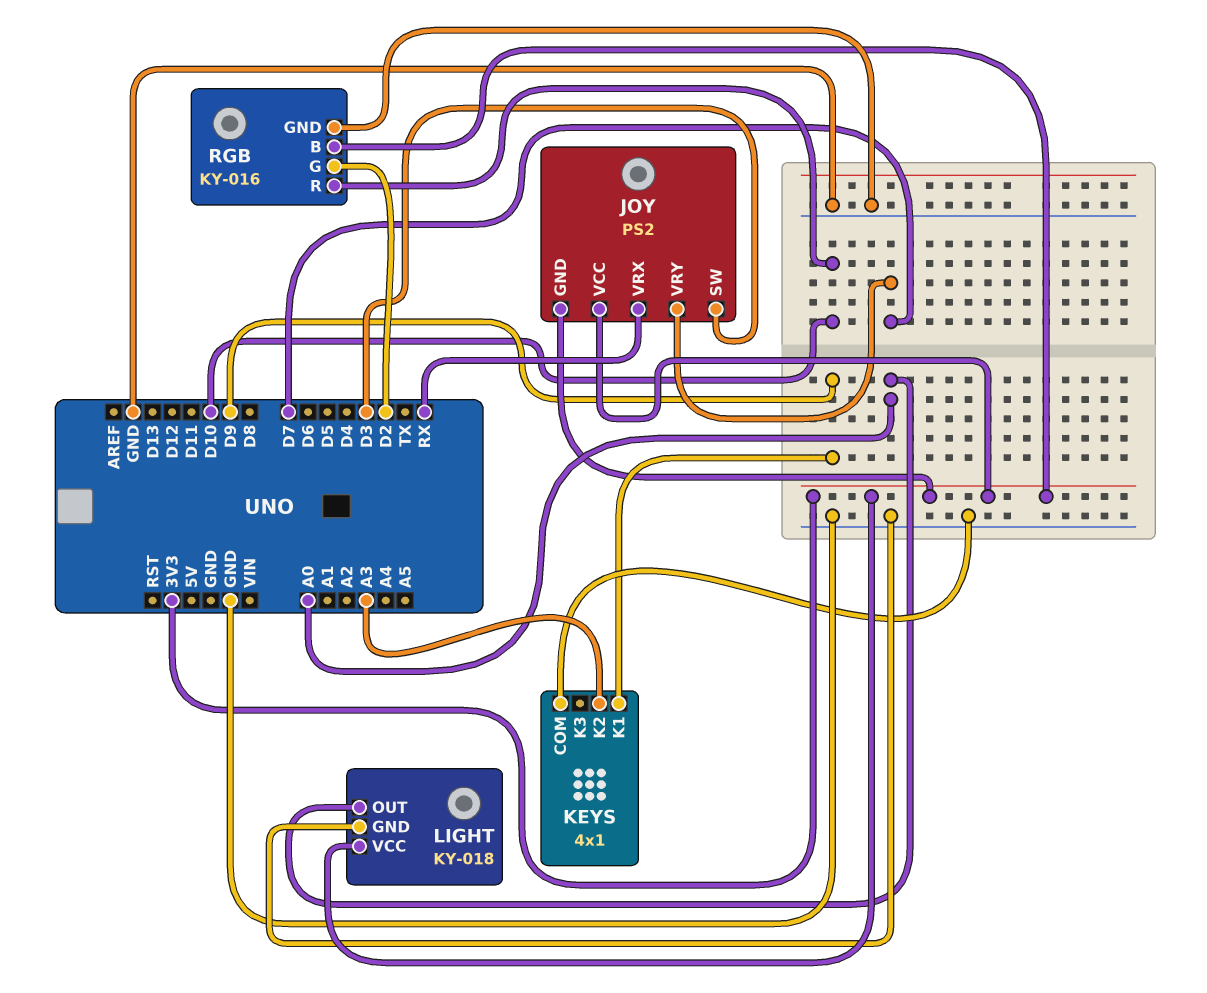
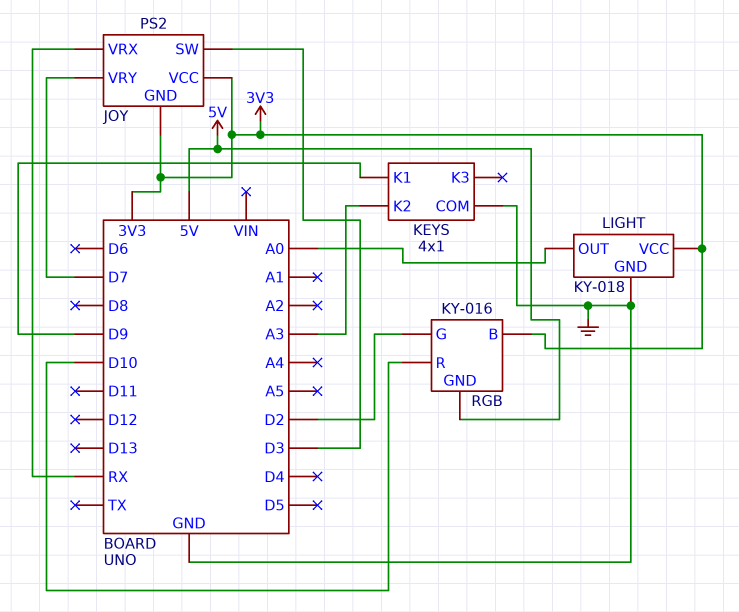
RGB pin GND: GND -> 5V

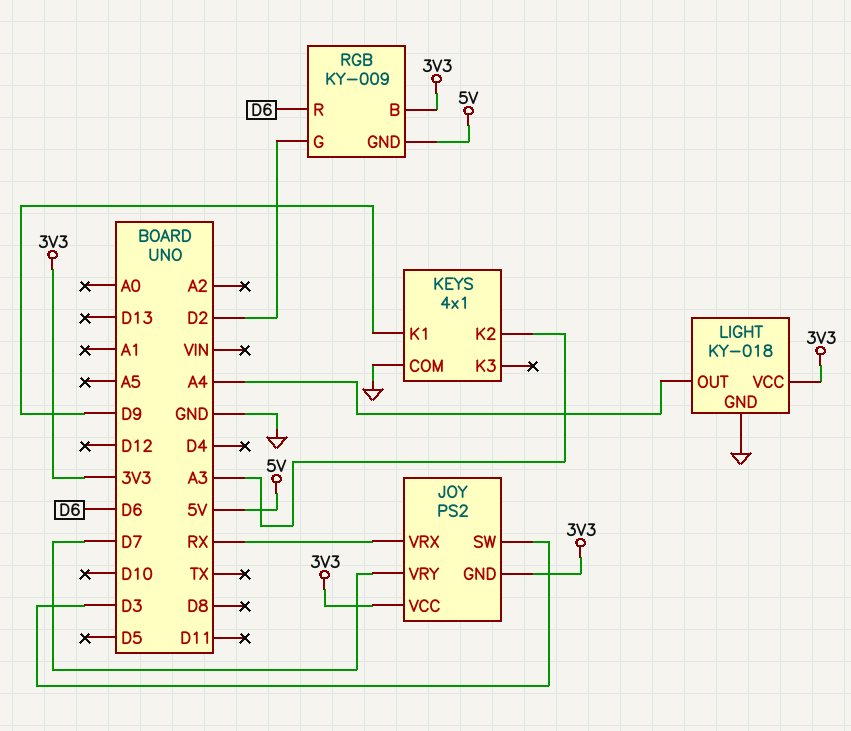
LIGHT pin OUT: A0 -> A4
RGB: KY-016 -> KY-009
RGB pin R: D10 -> D6

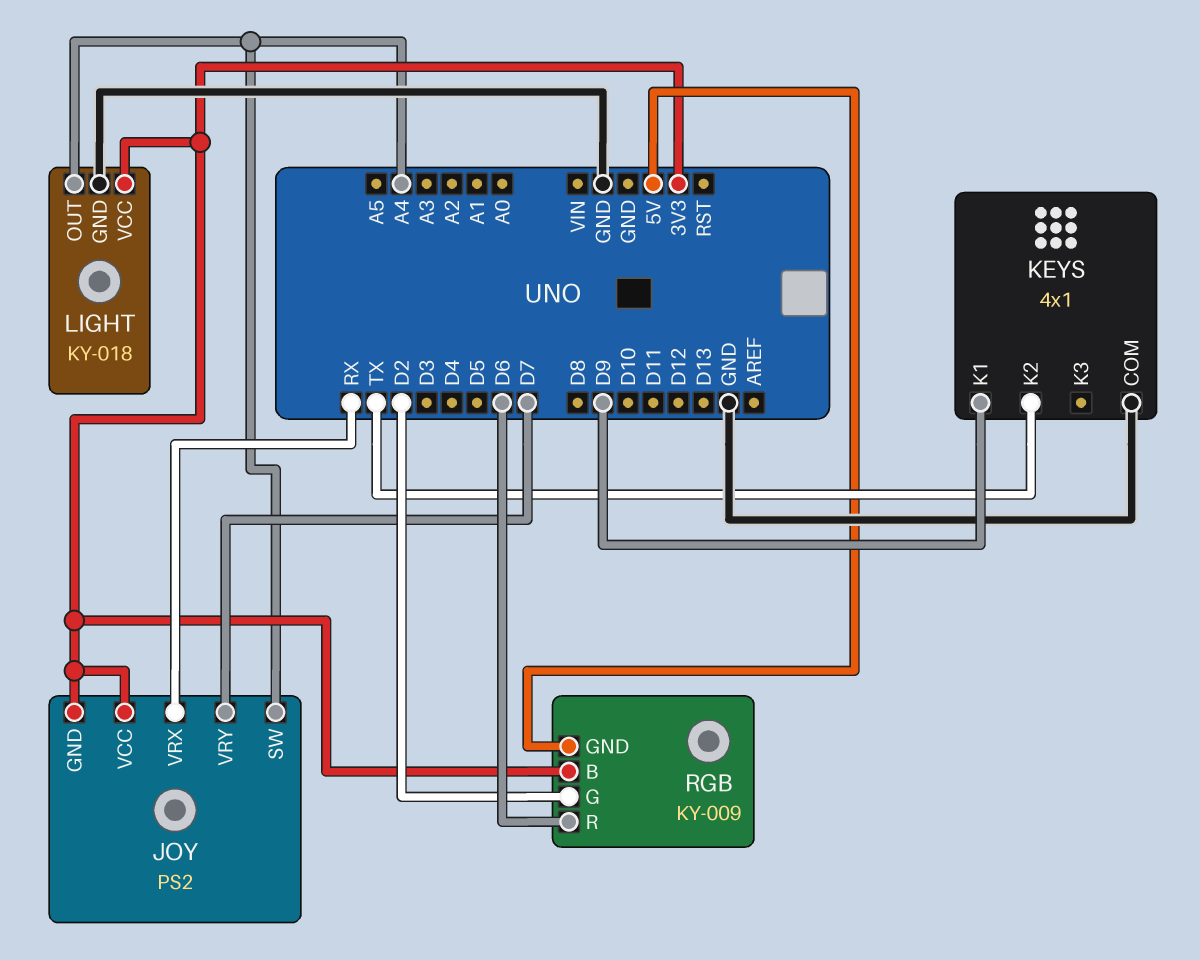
JOY pin SW: D3 -> A4
KEYS pin K2: A3 -> TX

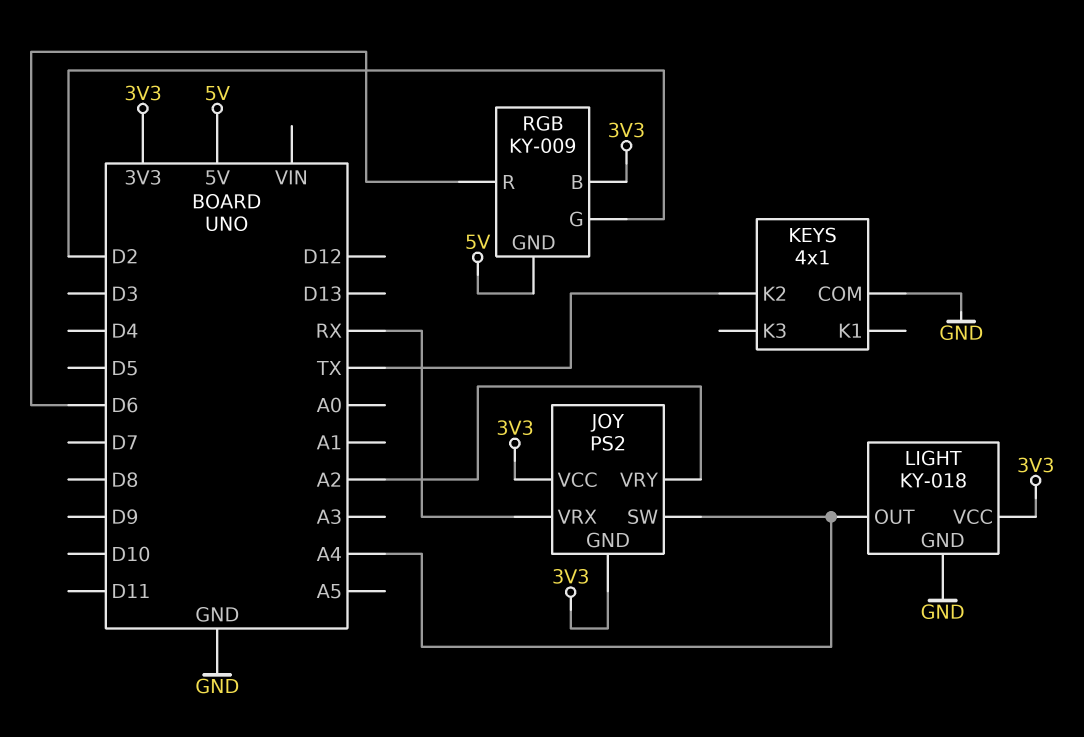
JOY pin VRY: D7 -> A2
KEYS pin K1: D9 -> none

